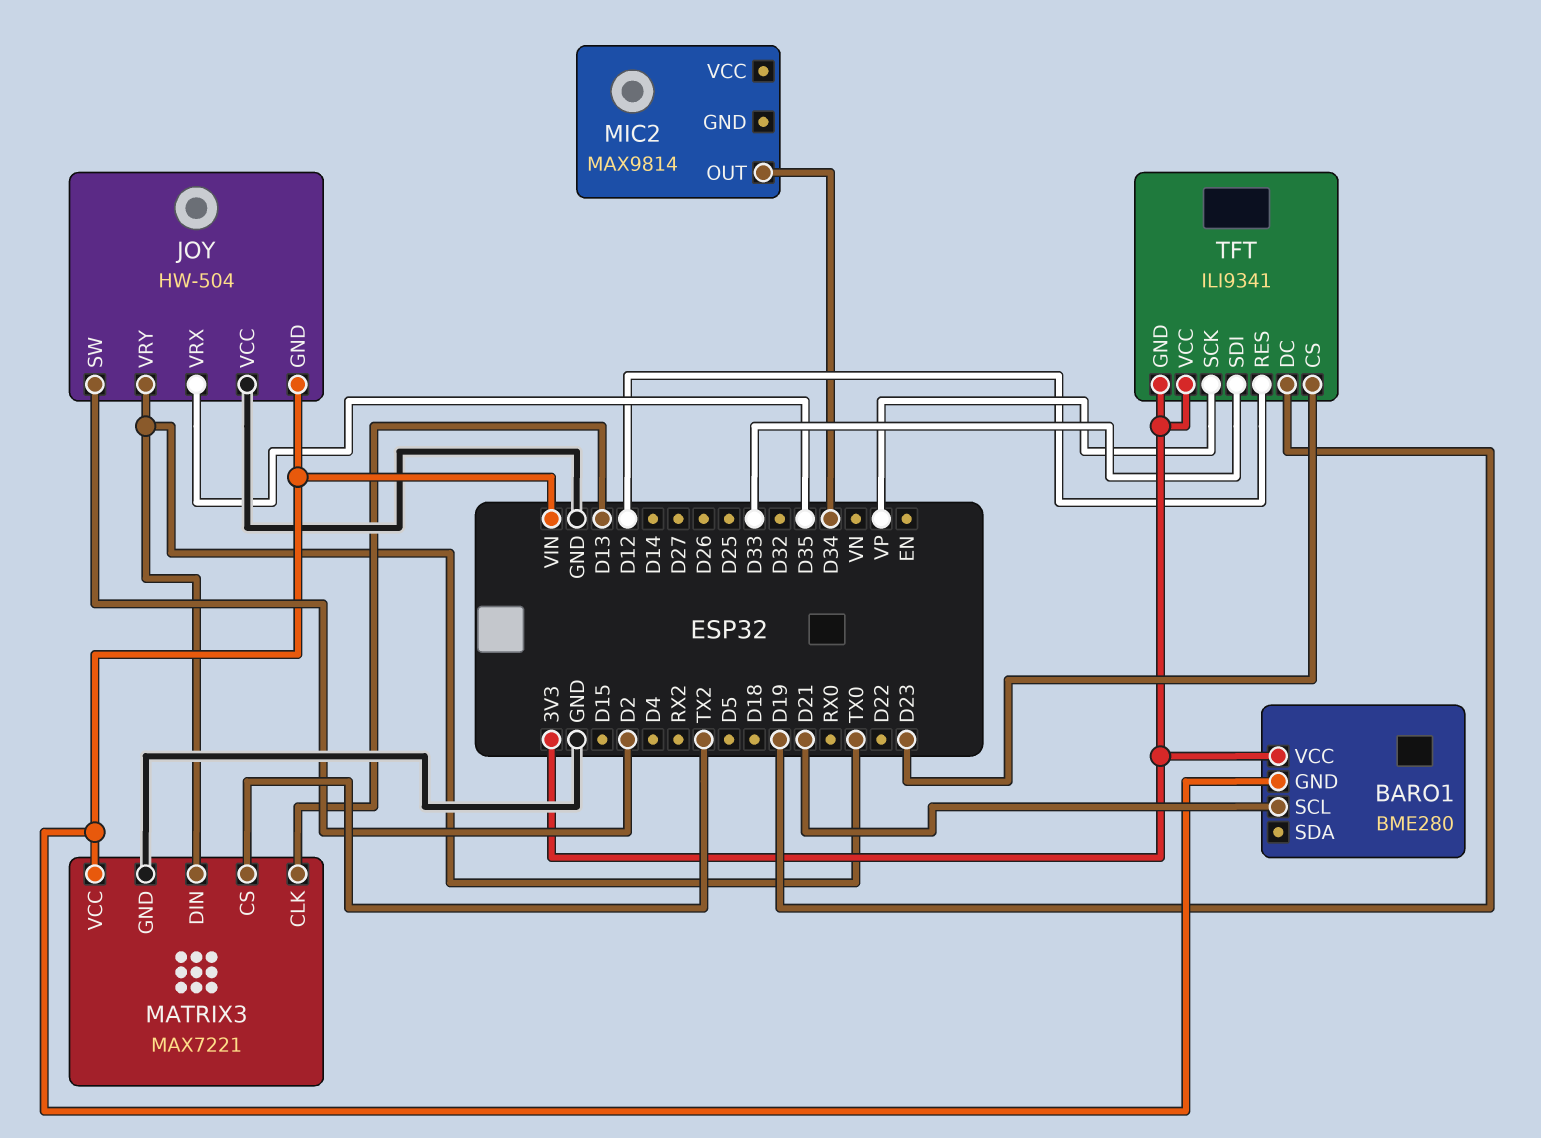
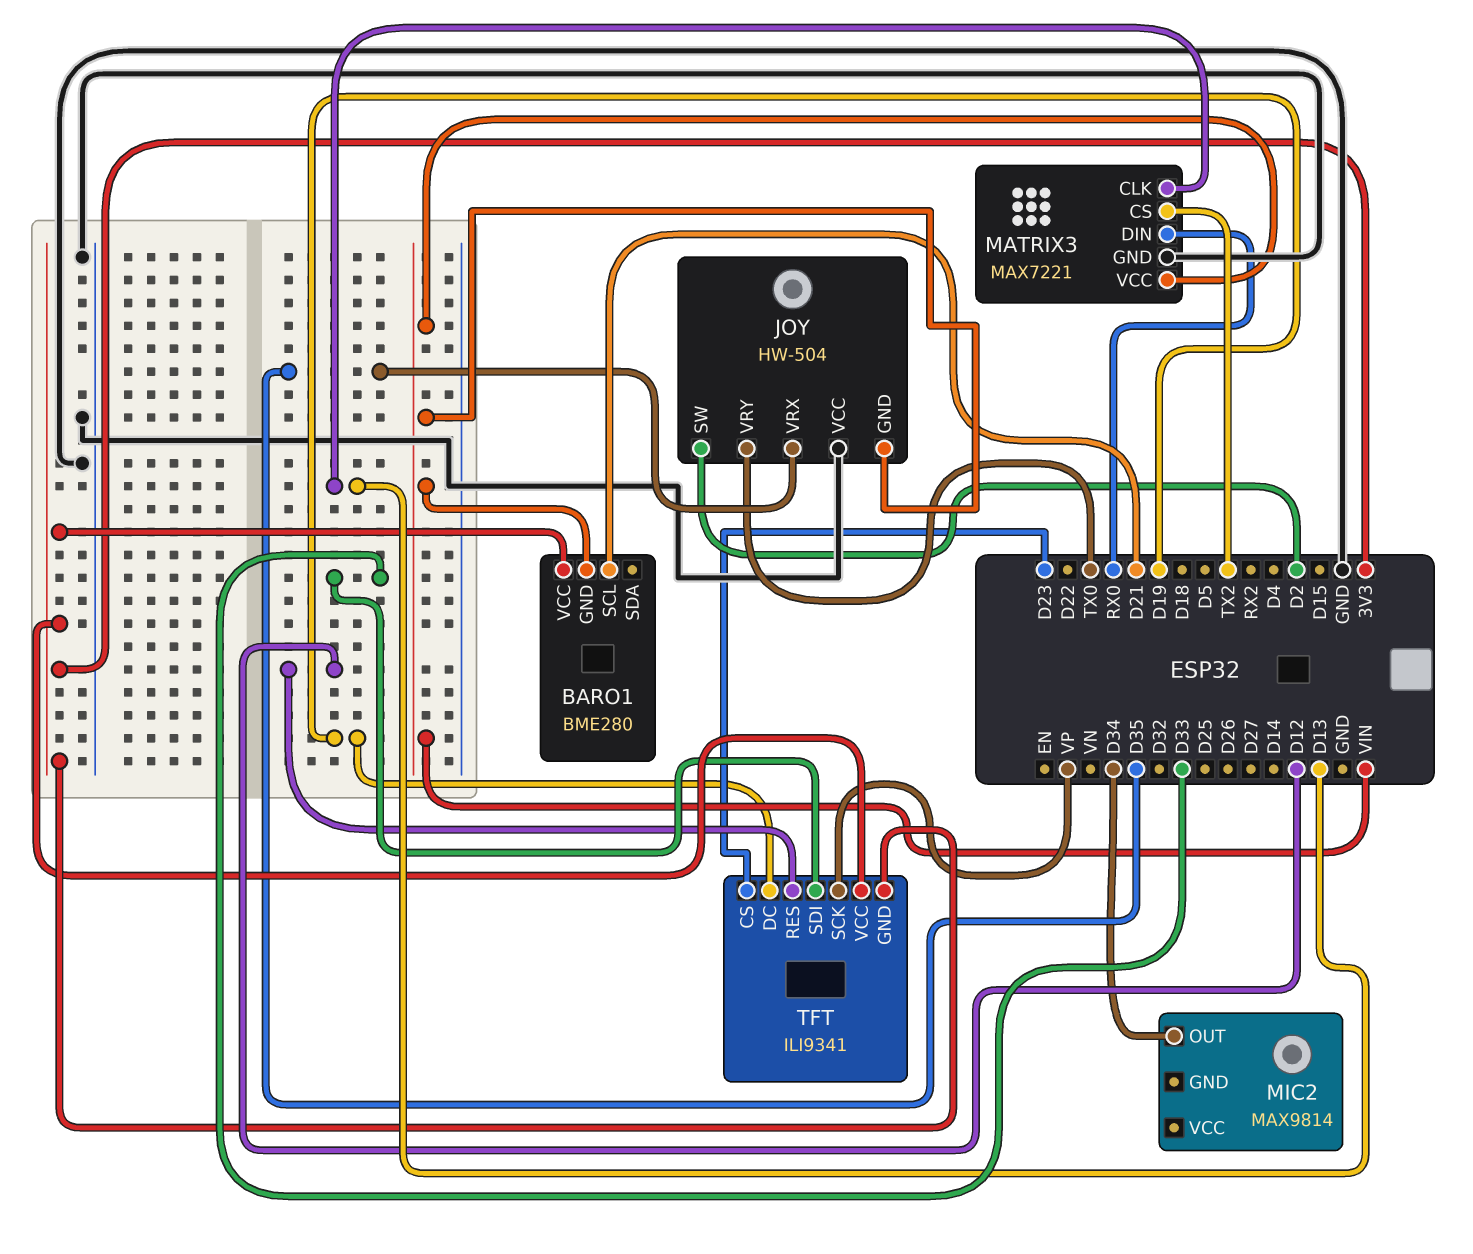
MATRIX3 pin DIN: TX0 -> RX0

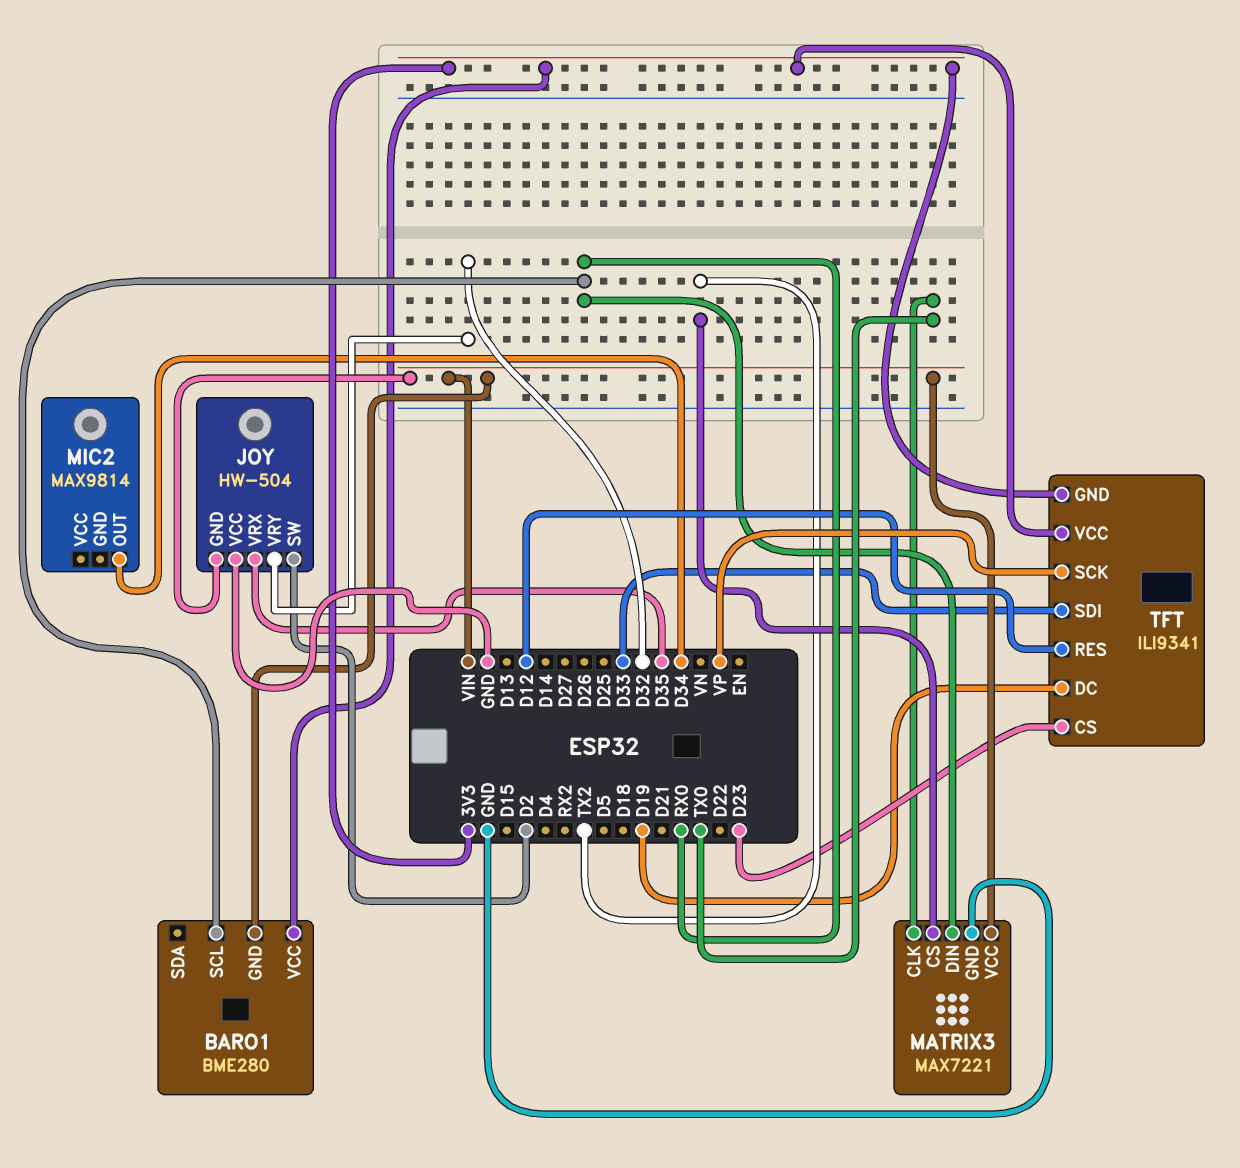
BARO1 pin SCL: D21 -> RX0
JOY pin VRY: TX0 -> D32
MATRIX3 pin CLK: D13 -> TX0

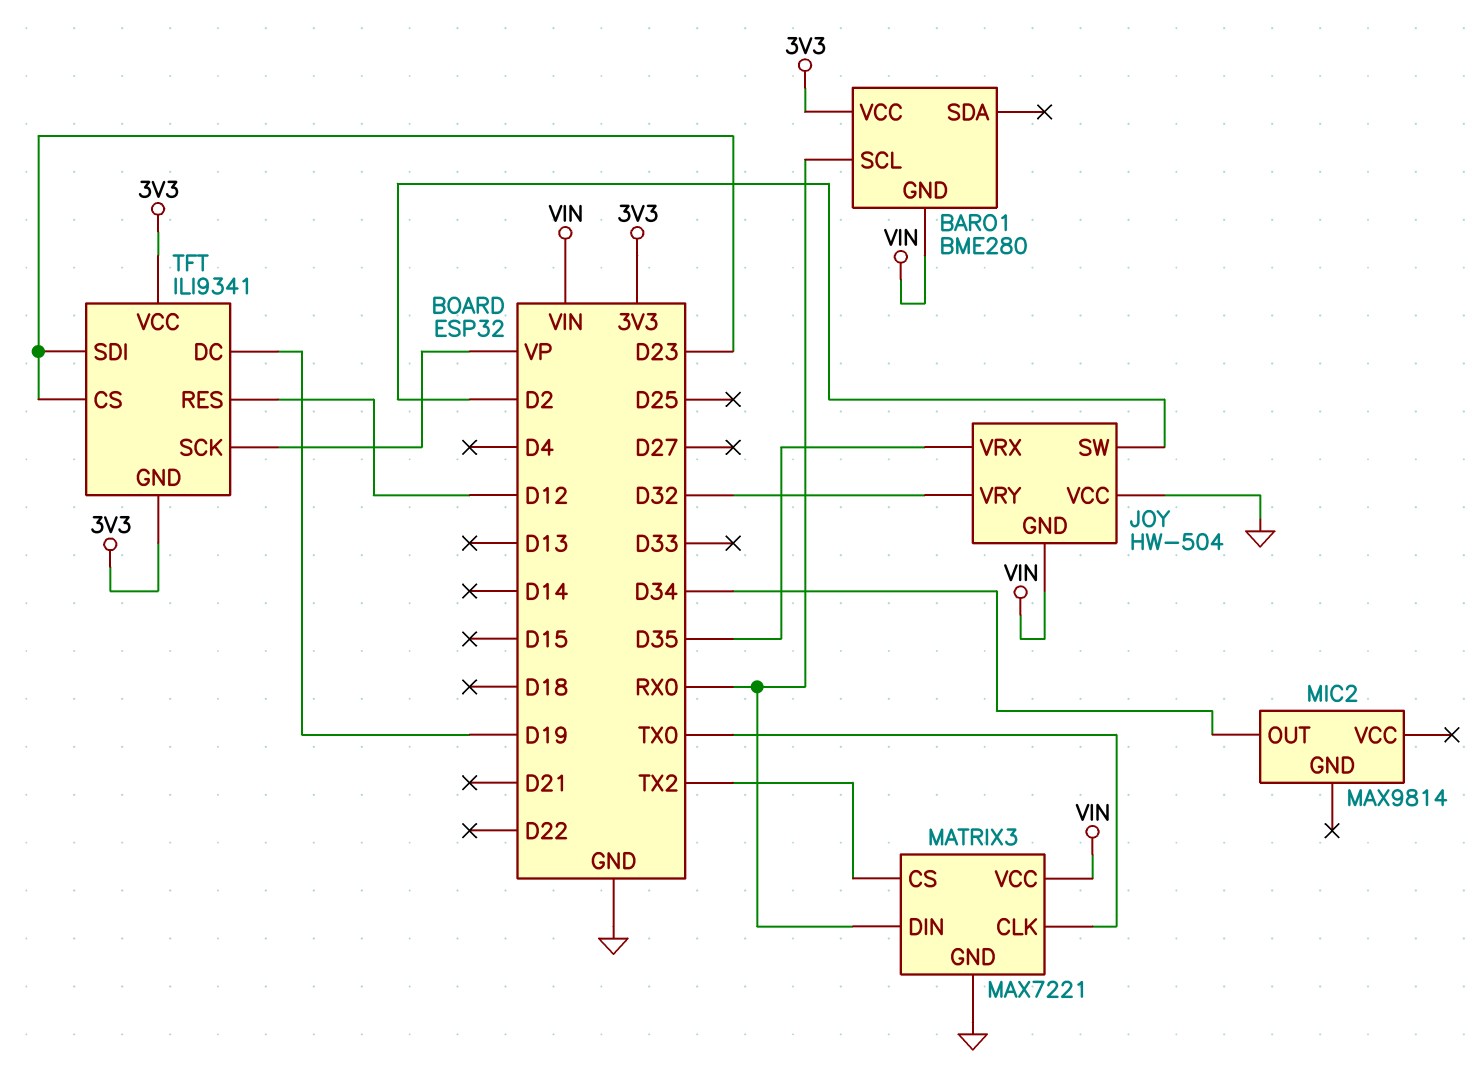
TFT pin SDI: D33 -> D23

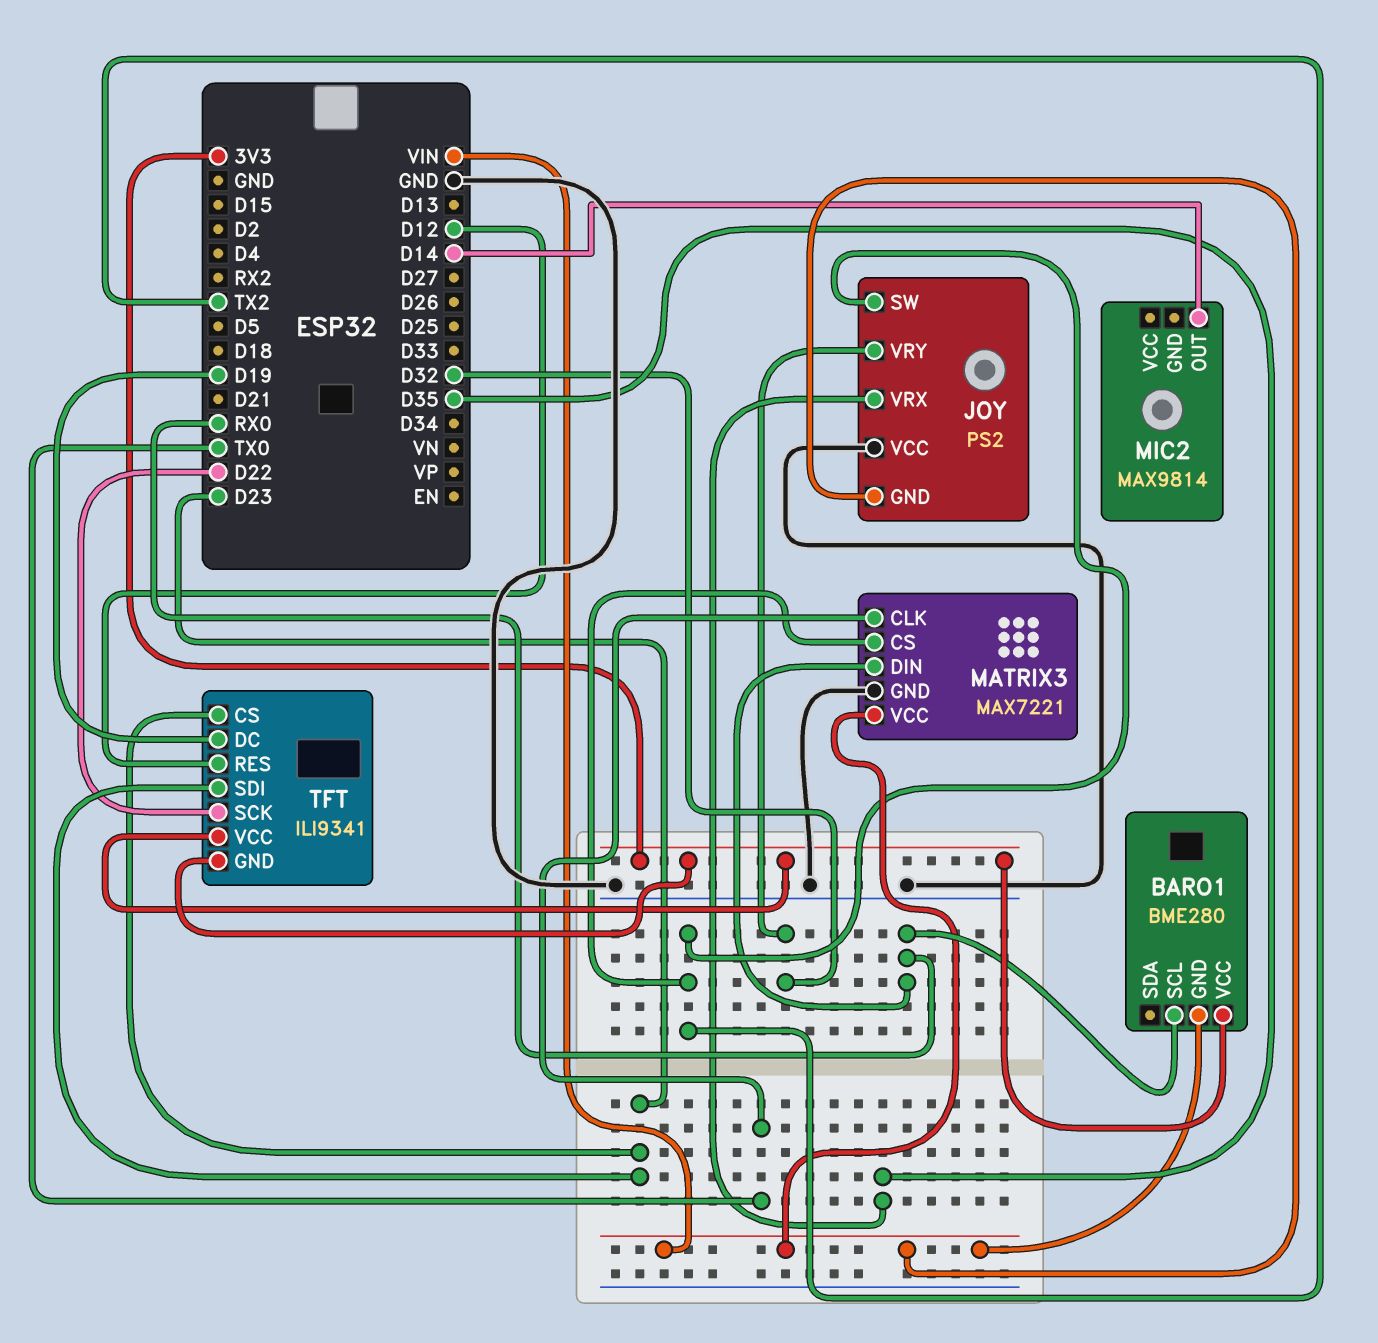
JOY: HW-504 -> PS2
JOY pin SW: D2 -> TX2
MIC2 pin OUT: D34 -> D14
TFT pin SCK: VP -> D22

